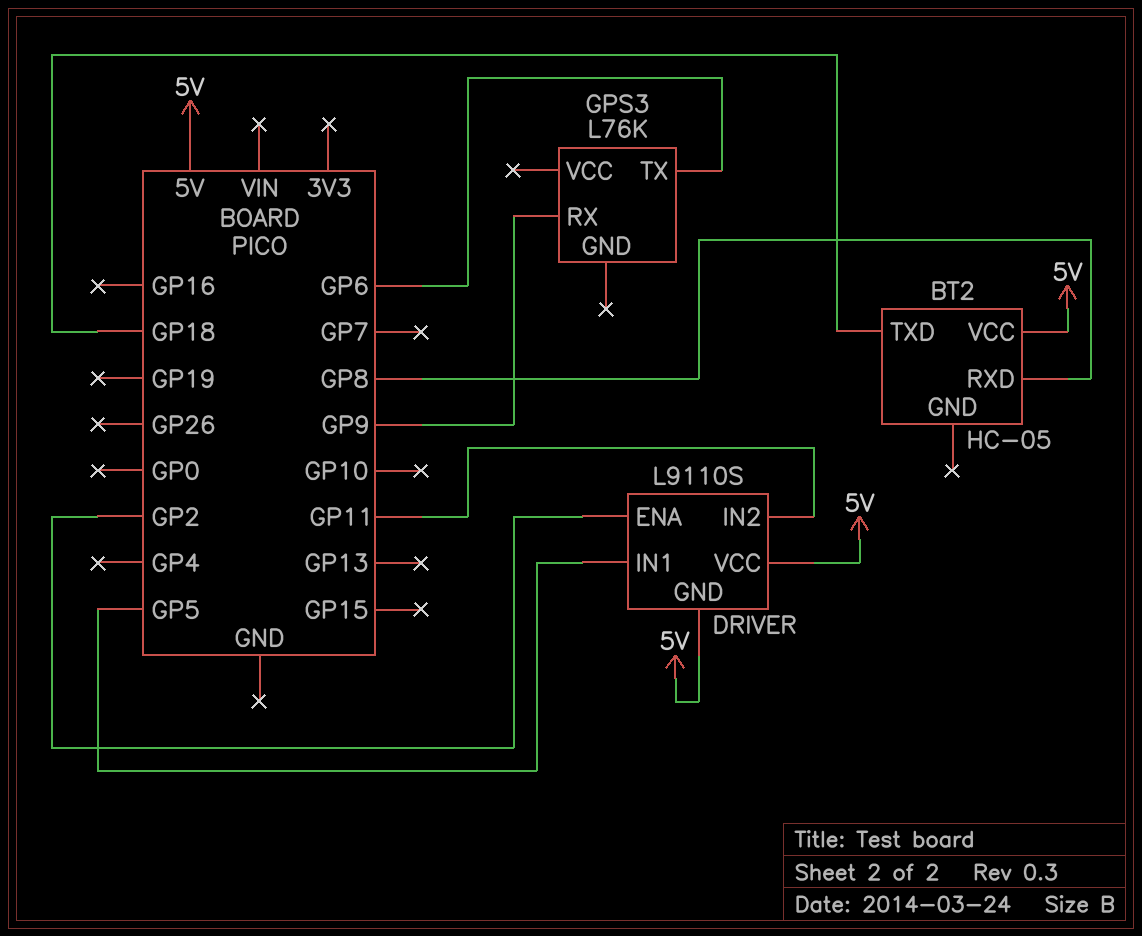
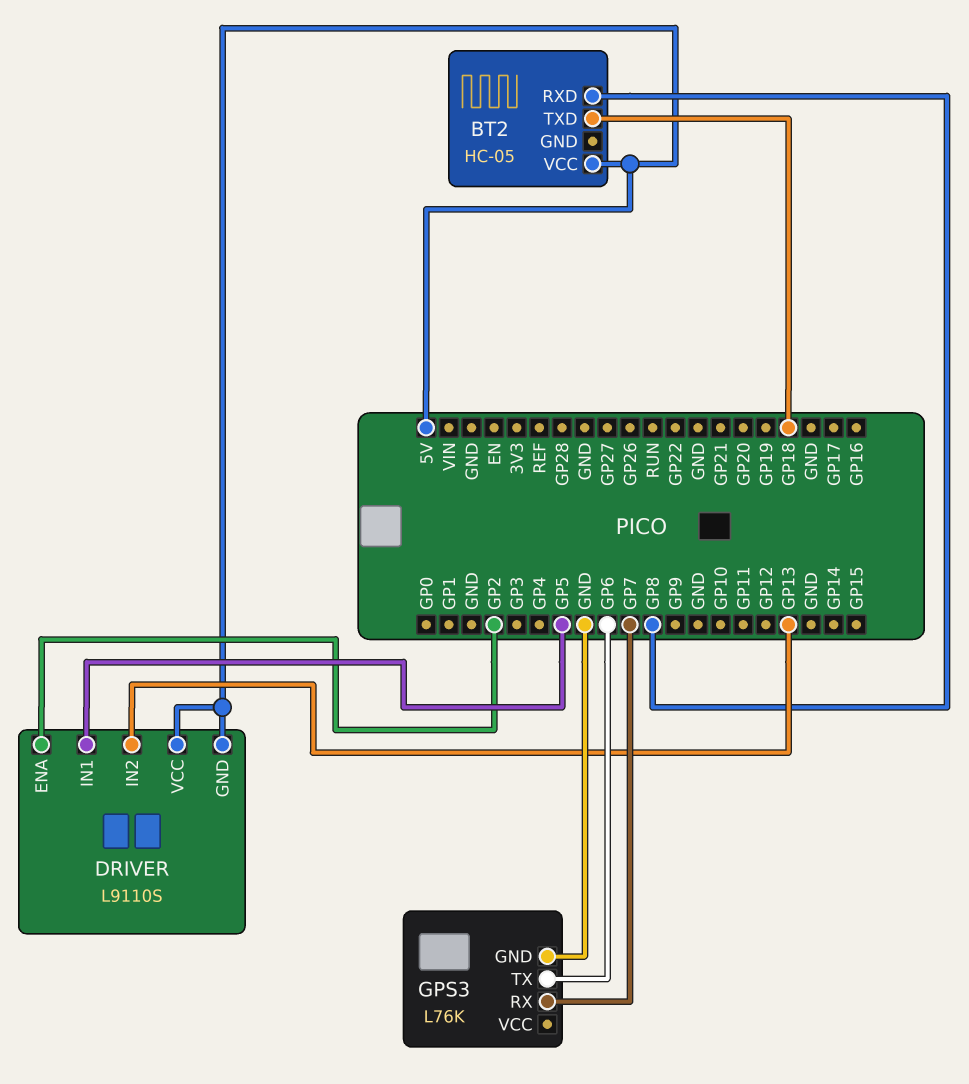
DRIVER pin IN2: GP11 -> GP13
GPS3 pin GND: none -> GND
GPS3 pin RX: GP9 -> GP7

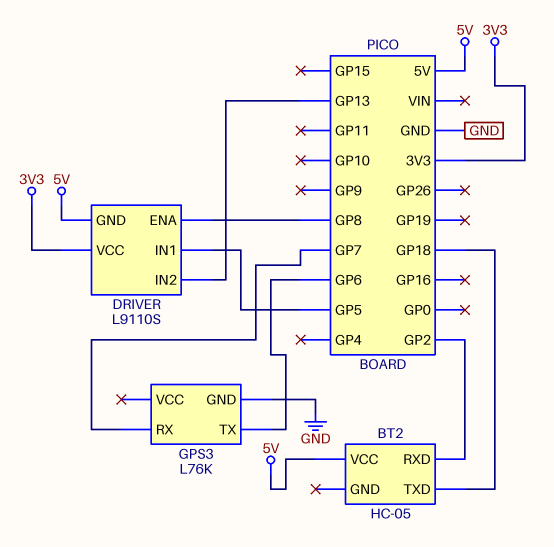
BT2 pin RXD: GP8 -> GP2
DRIVER pin ENA: GP2 -> GP8
DRIVER pin VCC: 5V -> 3V3

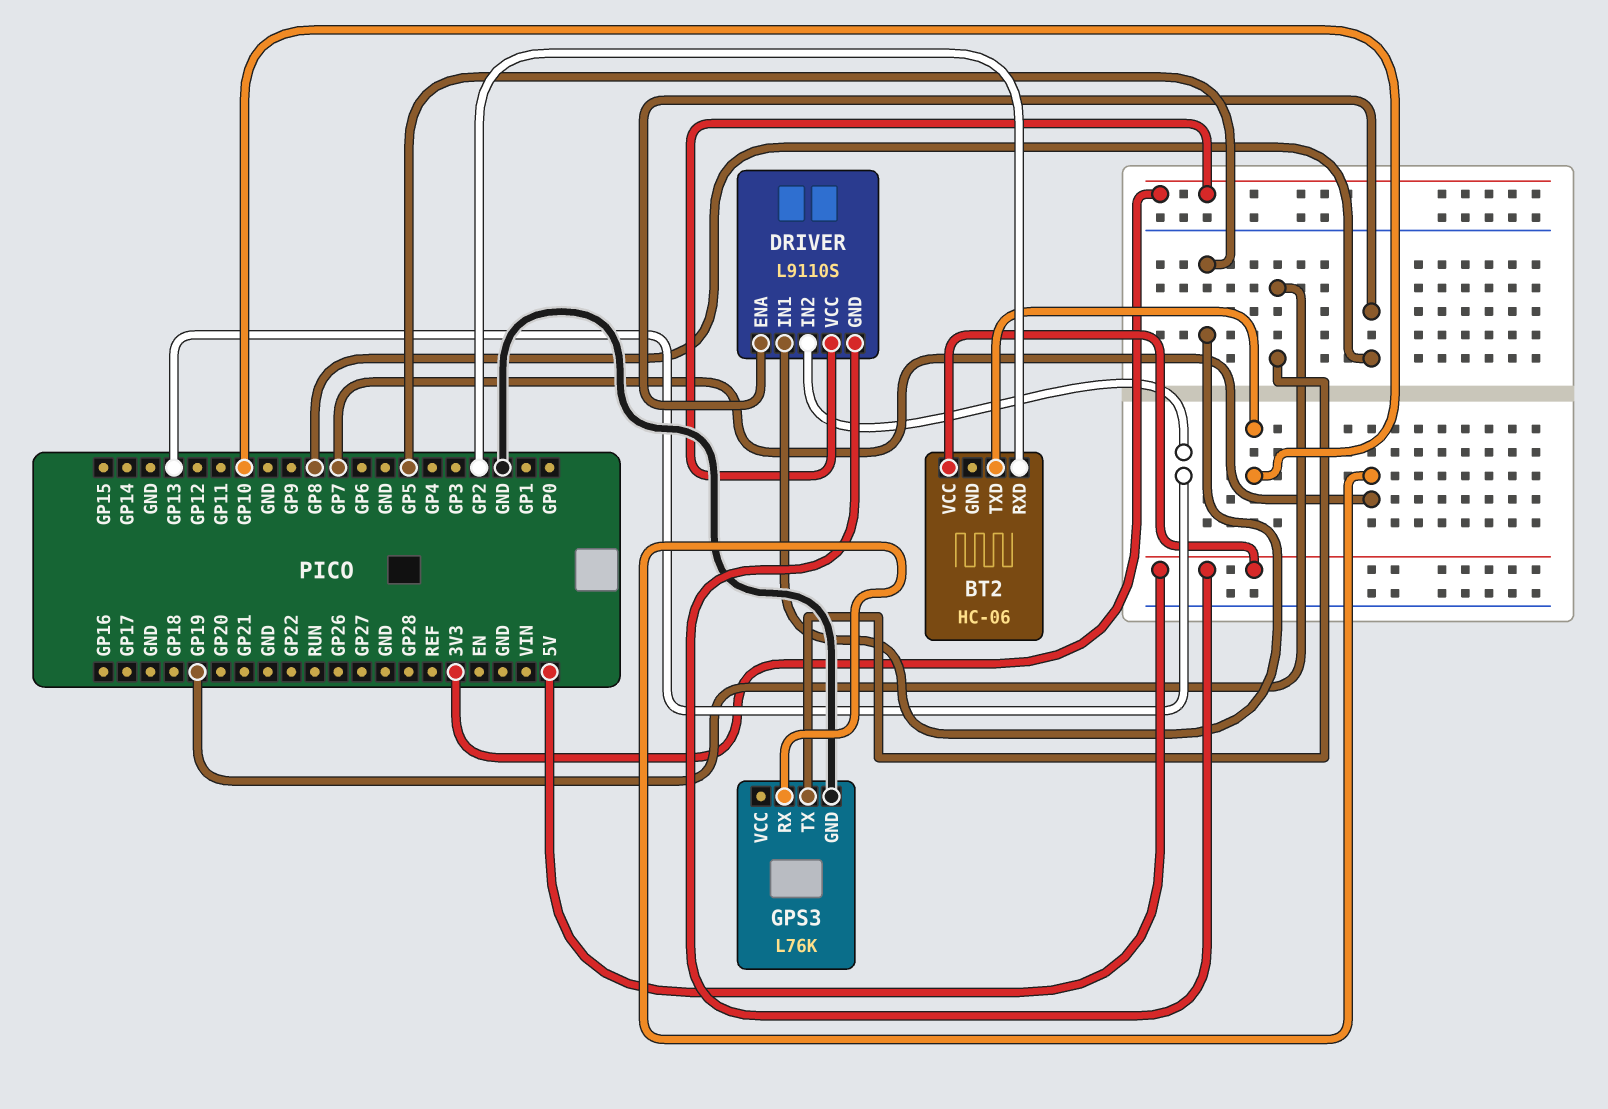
BT2: HC-05 -> HC-06
BT2 pin TXD: GP18 -> GP10
GPS3 pin TX: GP6 -> GP19

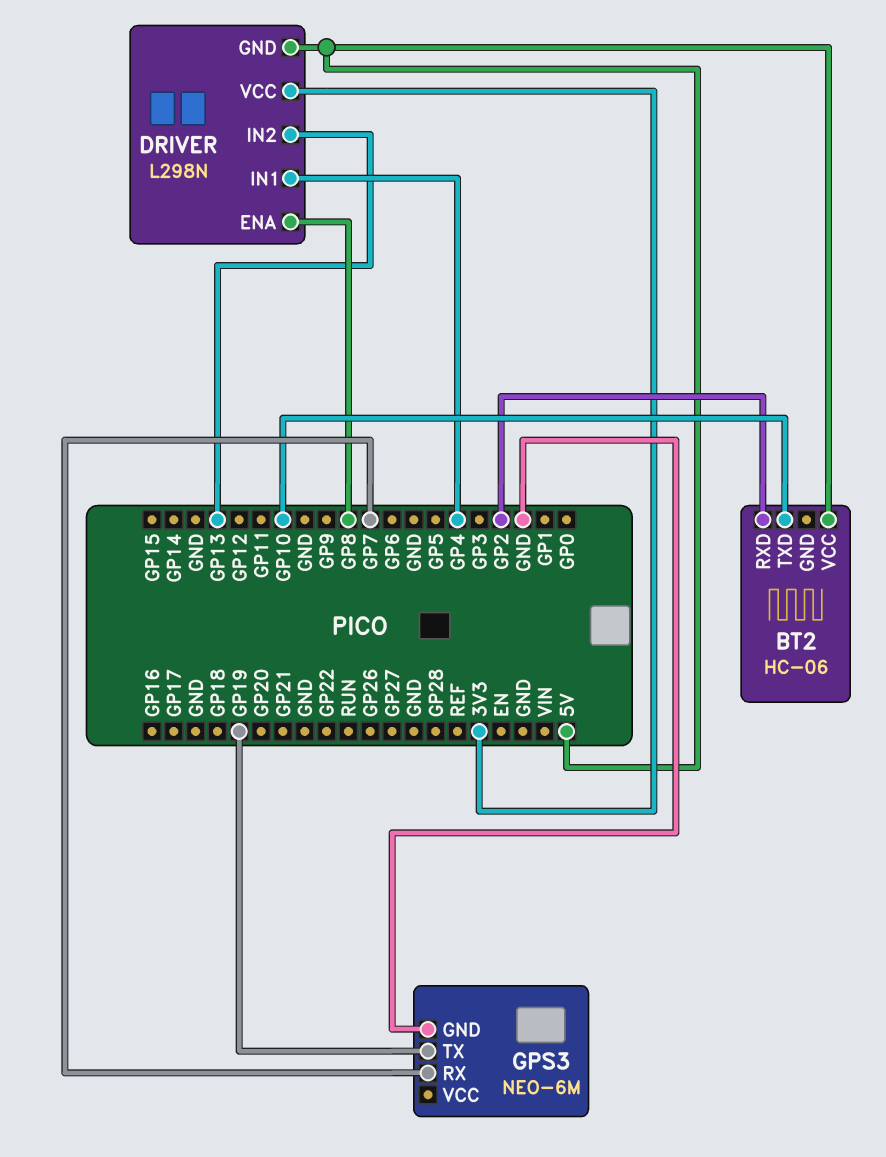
DRIVER: L9110S -> L298N
DRIVER pin IN1: GP5 -> GP4
GPS3: L76K -> NEO-6M

